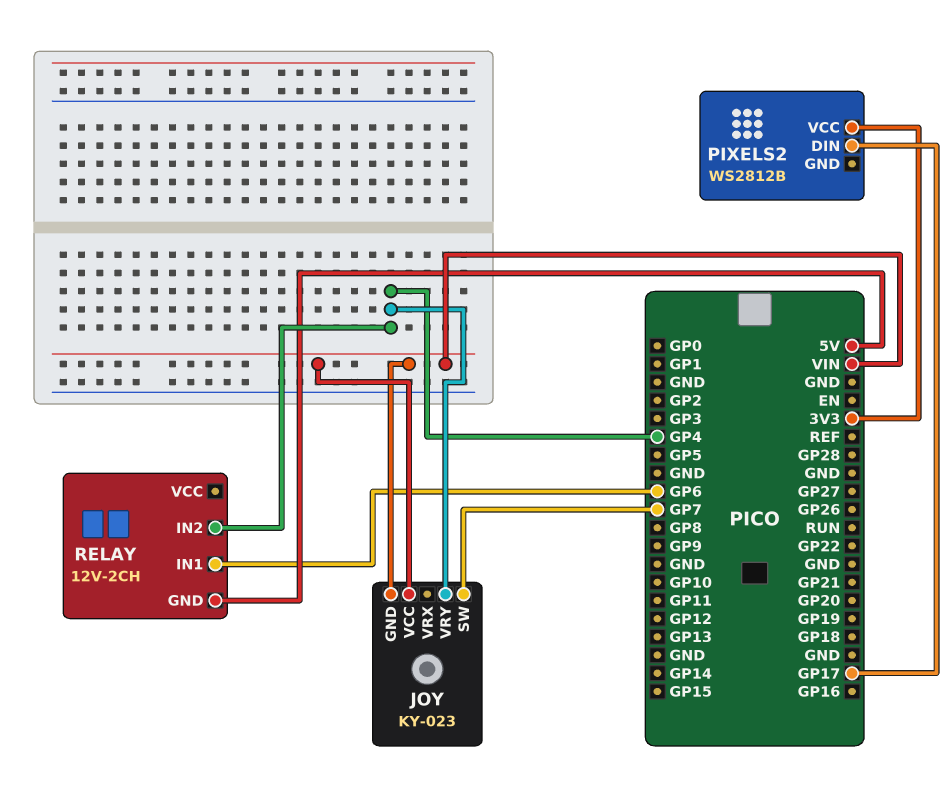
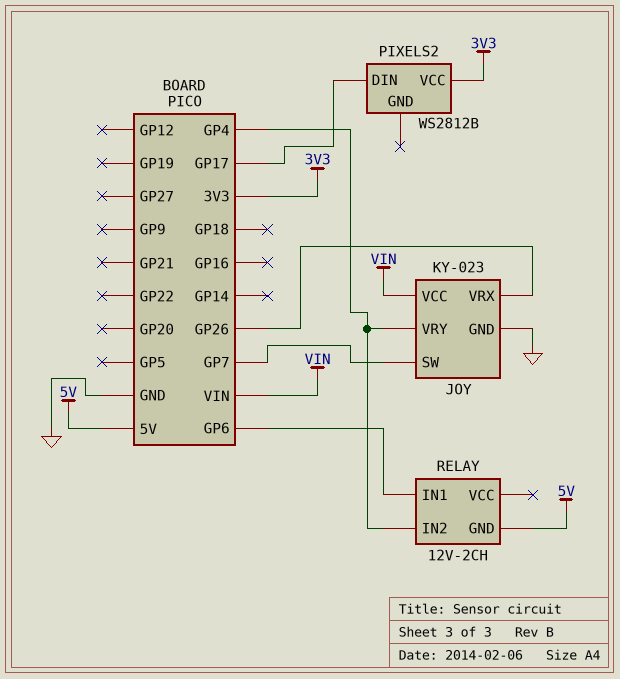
JOY pin GND: VIN -> GND
JOY pin VRX: none -> GP26

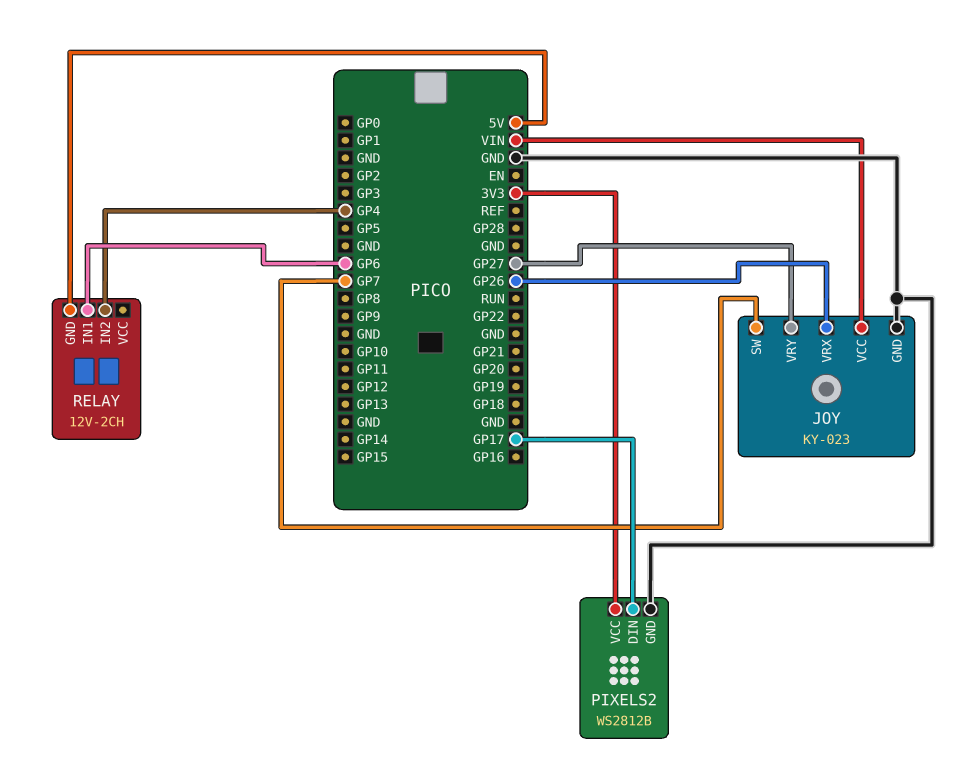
JOY pin VRY: GP4 -> GP27
PIXELS2 pin GND: none -> GND

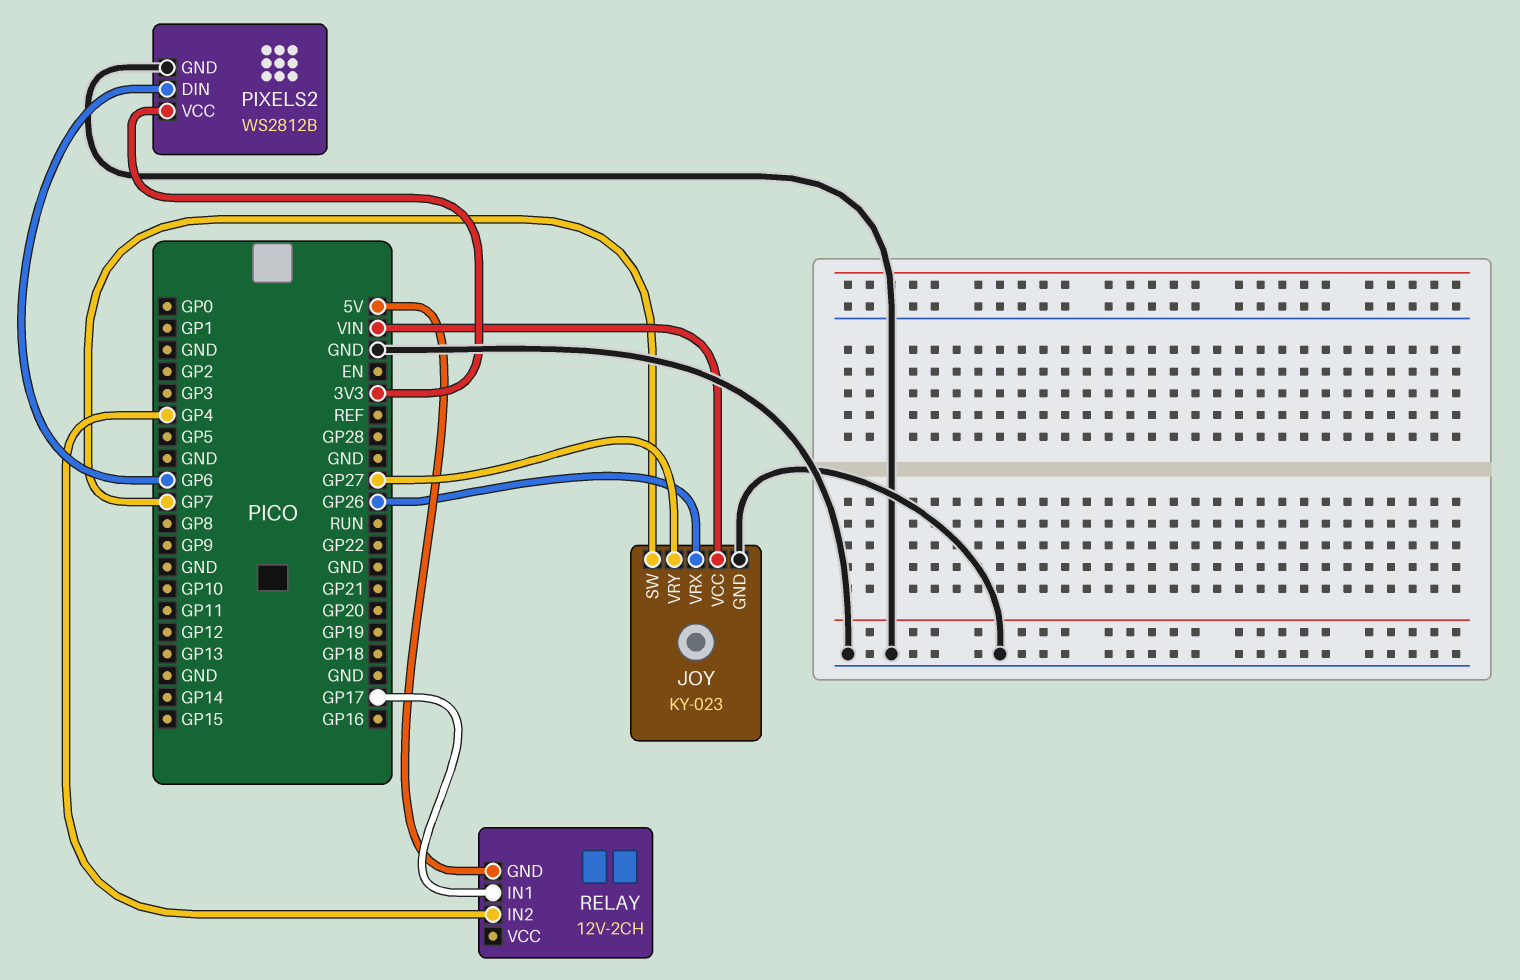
PIXELS2 pin DIN: GP17 -> GP6
RELAY pin IN1: GP6 -> GP17

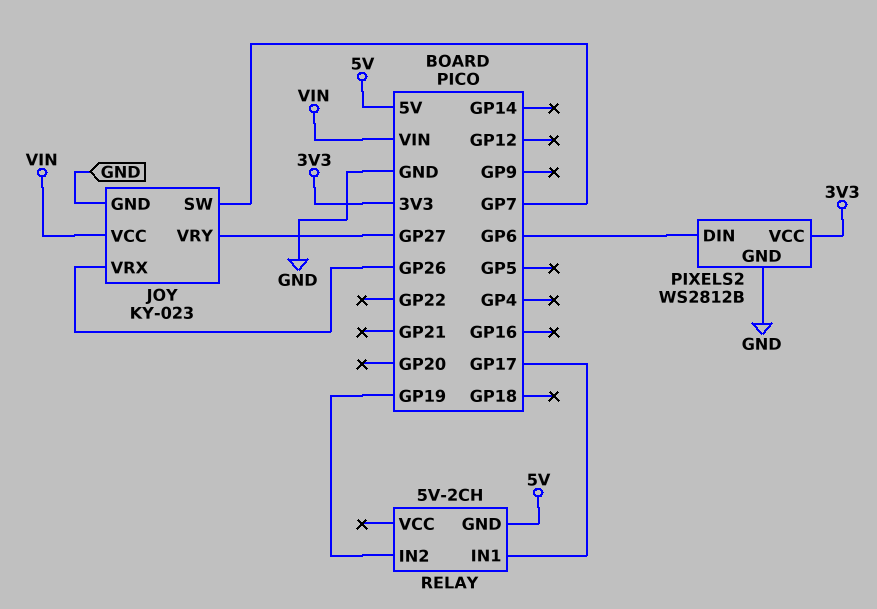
RELAY: 12V-2CH -> 5V-2CH
RELAY pin IN2: GP4 -> GP19

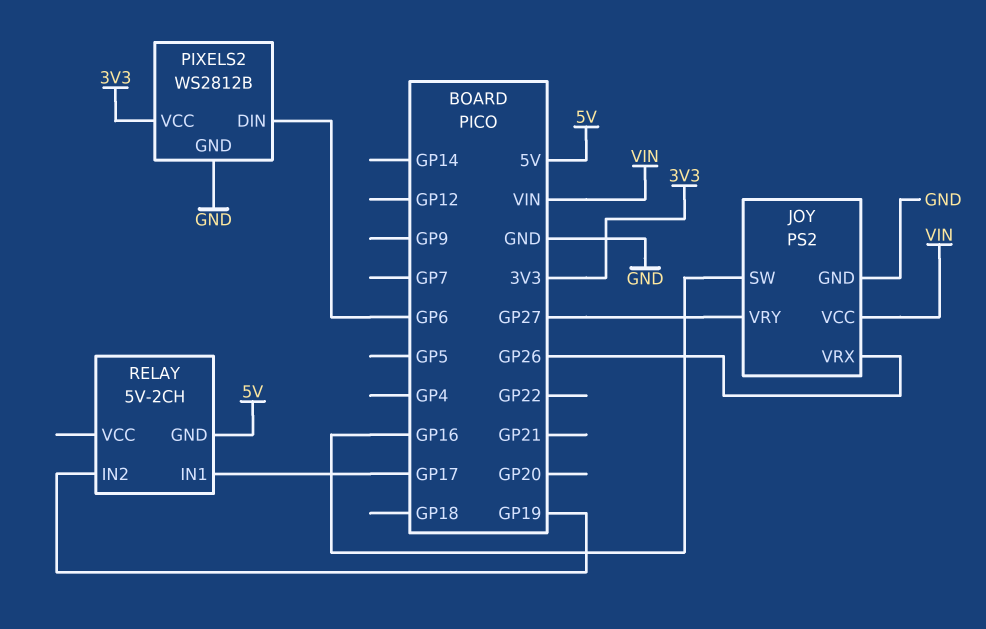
JOY: KY-023 -> PS2
JOY pin SW: GP7 -> GP16

